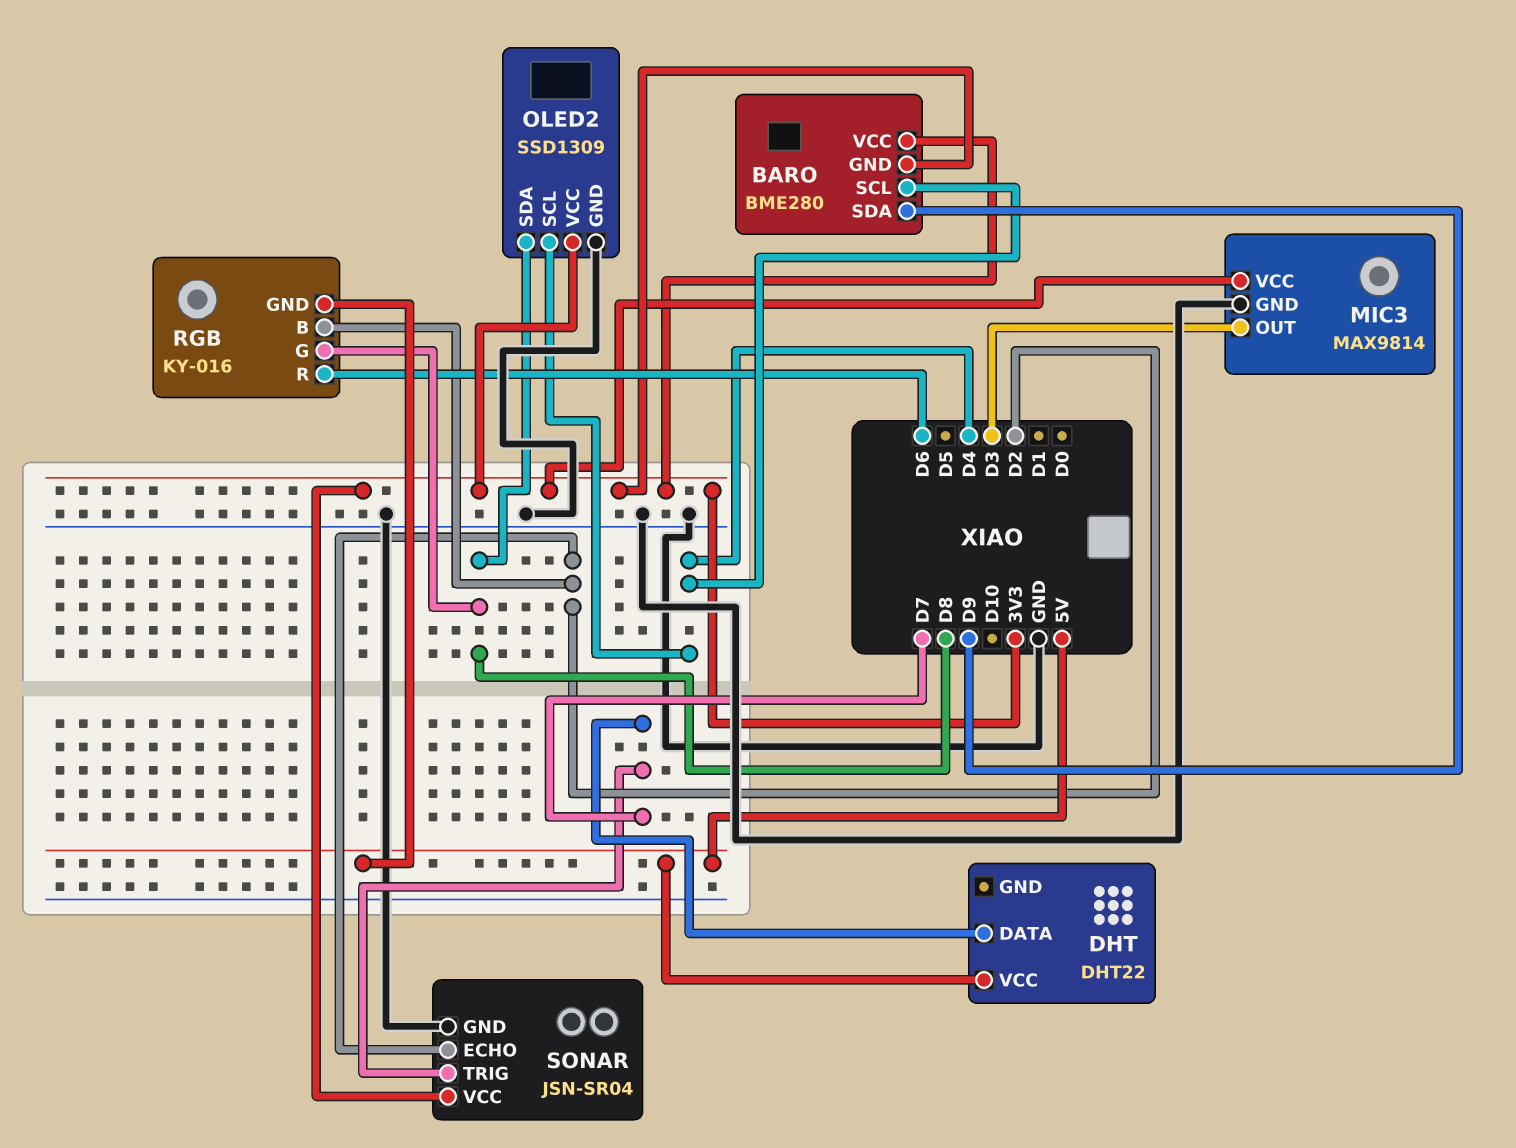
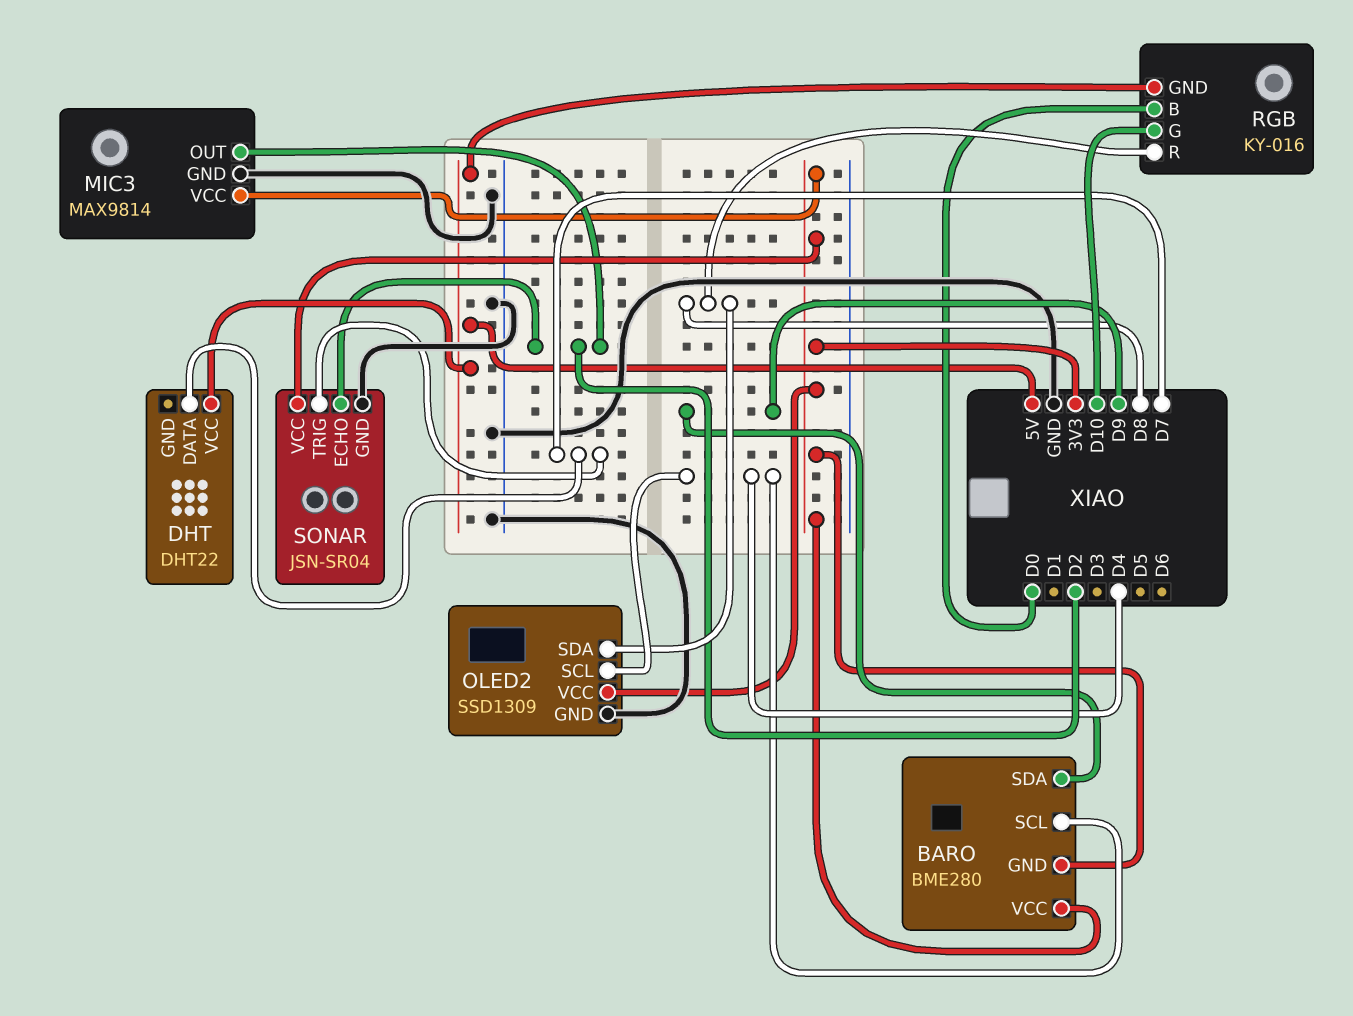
MIC3 pin OUT: D3 -> D2
RGB pin B: D2 -> D0
RGB pin G: D8 -> D10
RGB pin R: D6 -> D8

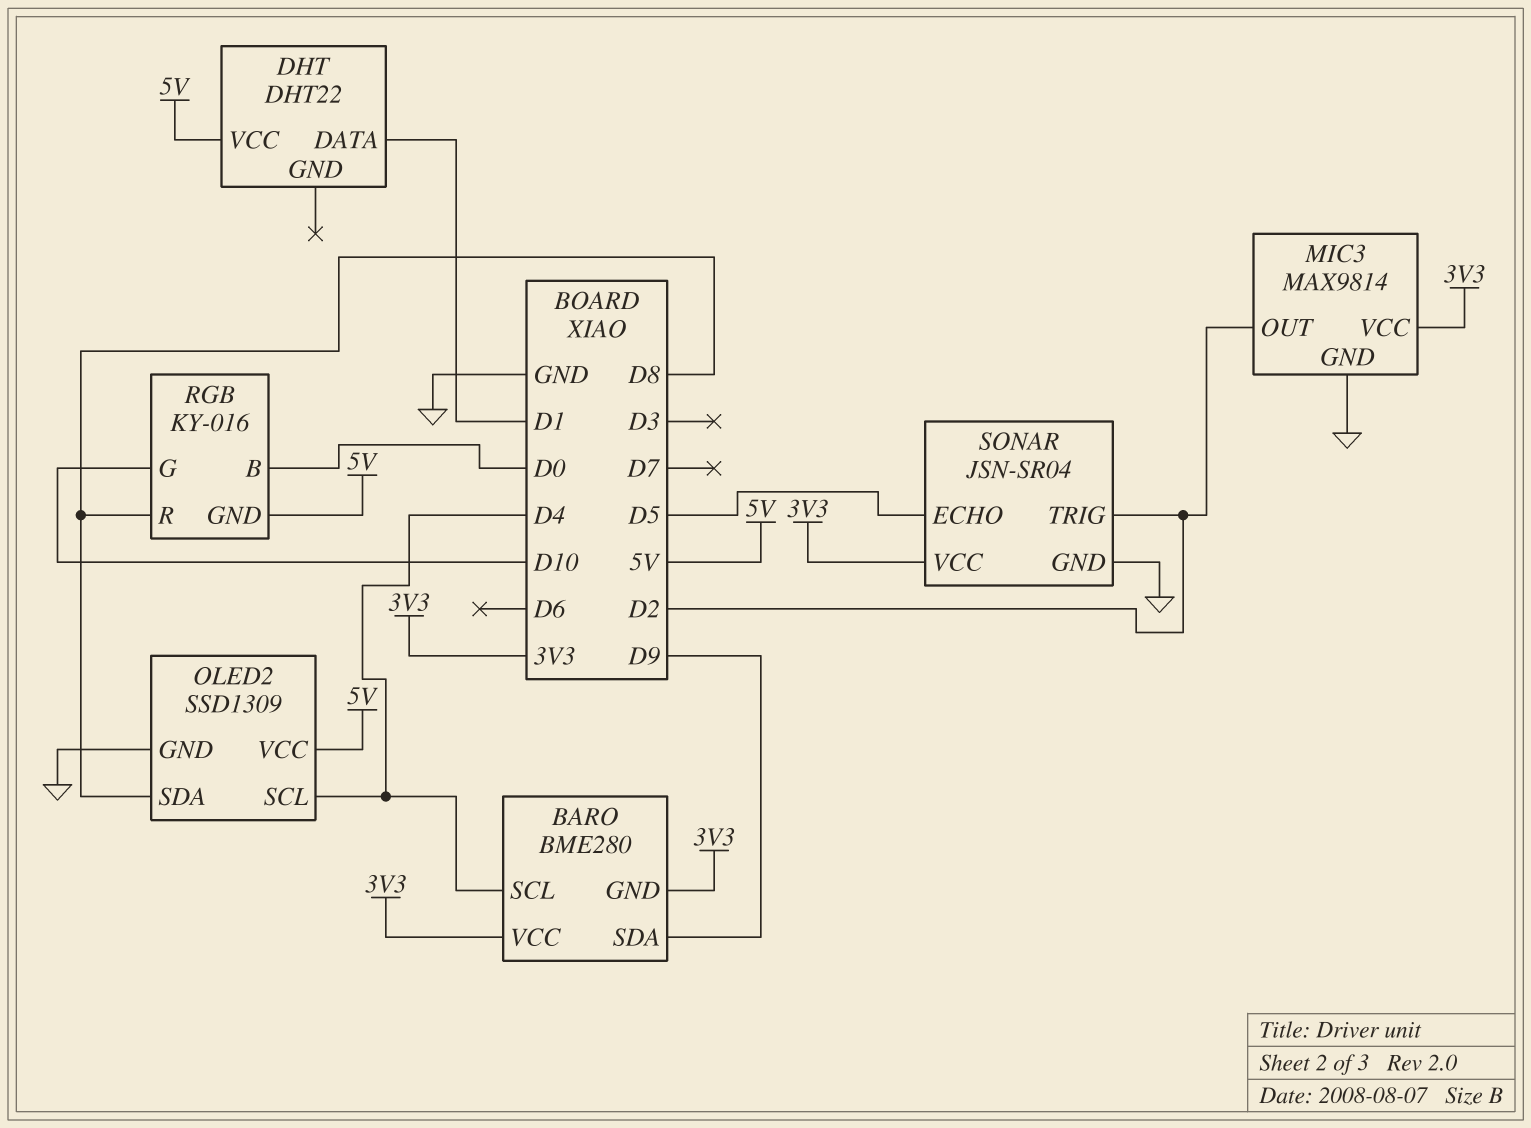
DHT pin DATA: D7 -> D1
OLED2 pin VCC: 3V3 -> 5V
SONAR pin ECHO: D2 -> D5
SONAR pin TRIG: D7 -> D2

